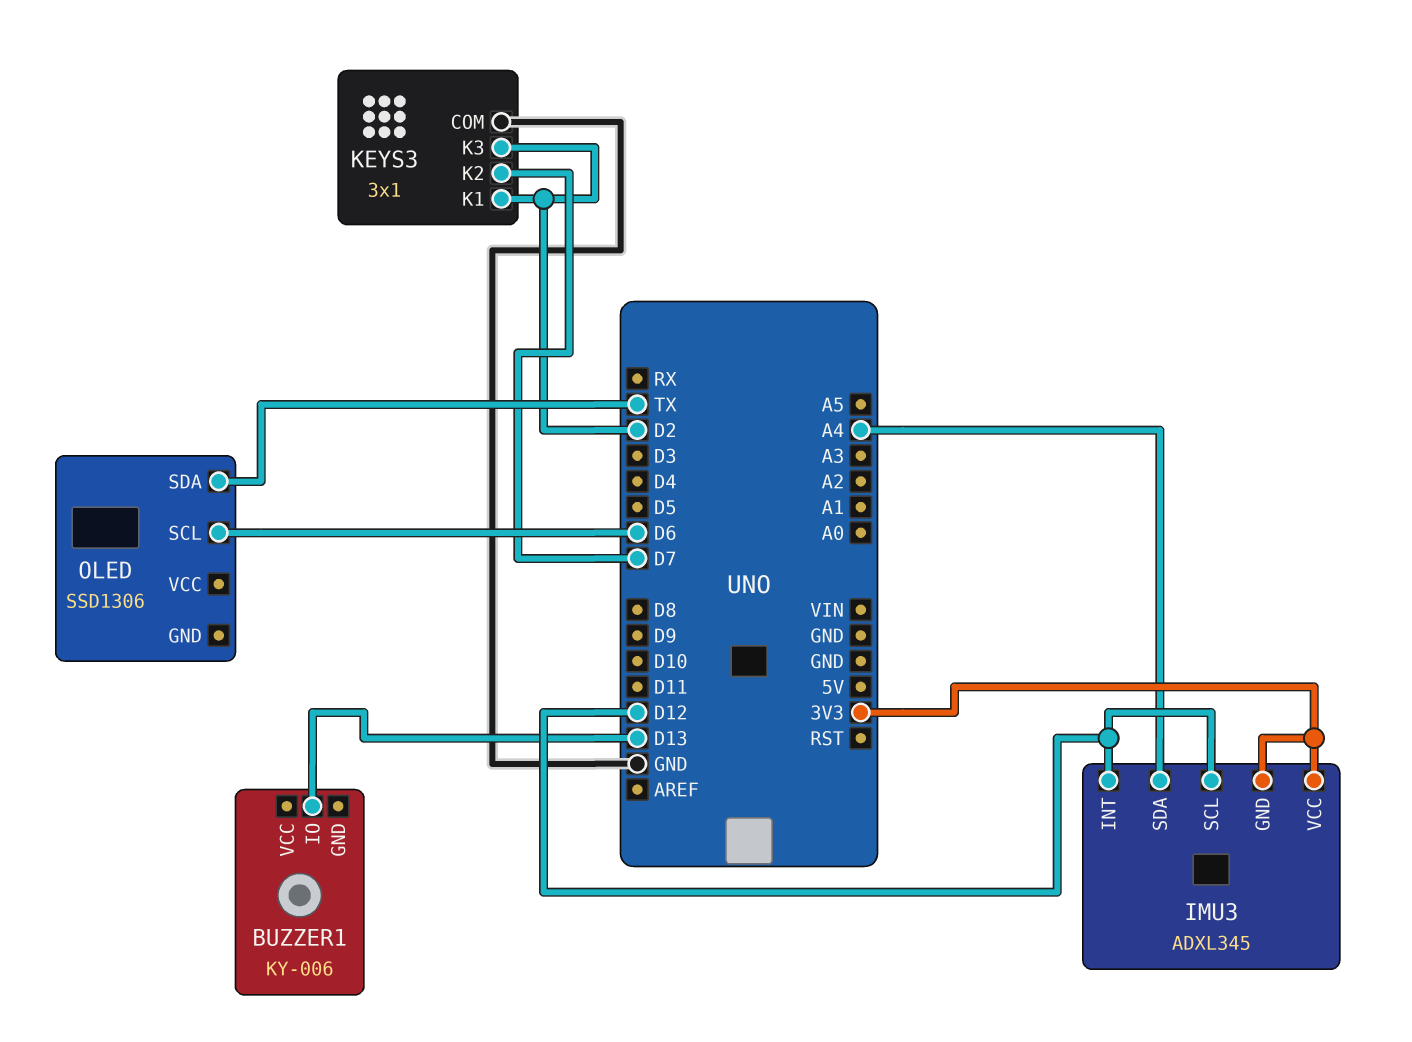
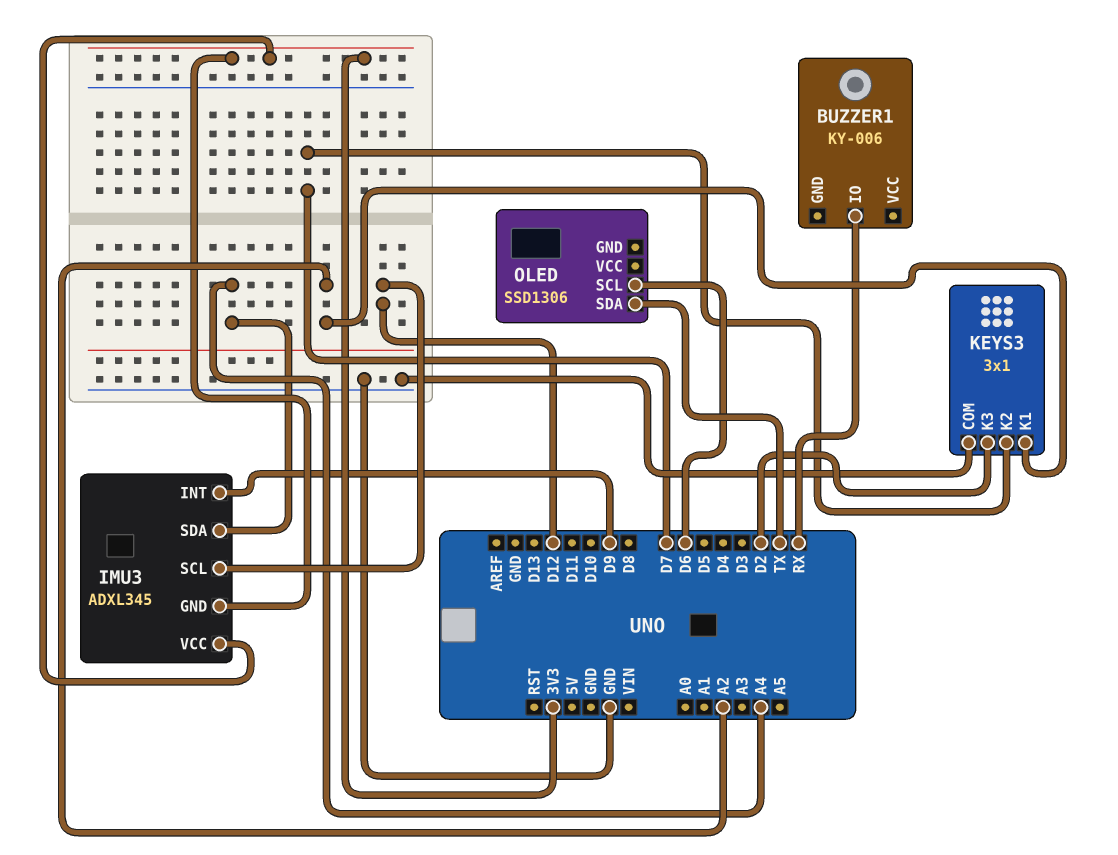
BUZZER1 pin IO: D13 -> RX
IMU3 pin INT: D12 -> D9
KEYS3 pin K1: D2 -> A2

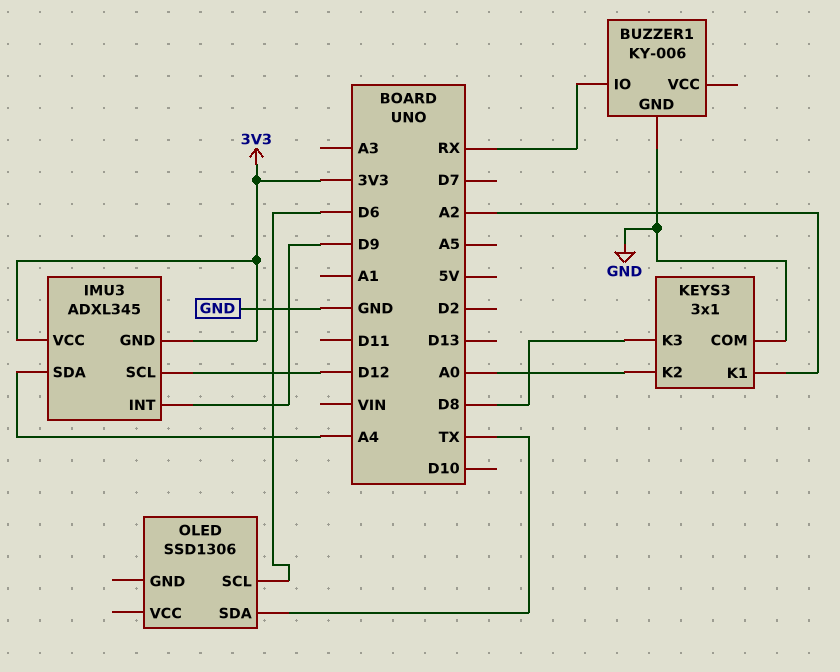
BUZZER1 pin GND: none -> GND
KEYS3 pin K2: D7 -> A0
KEYS3 pin K3: D2 -> D8

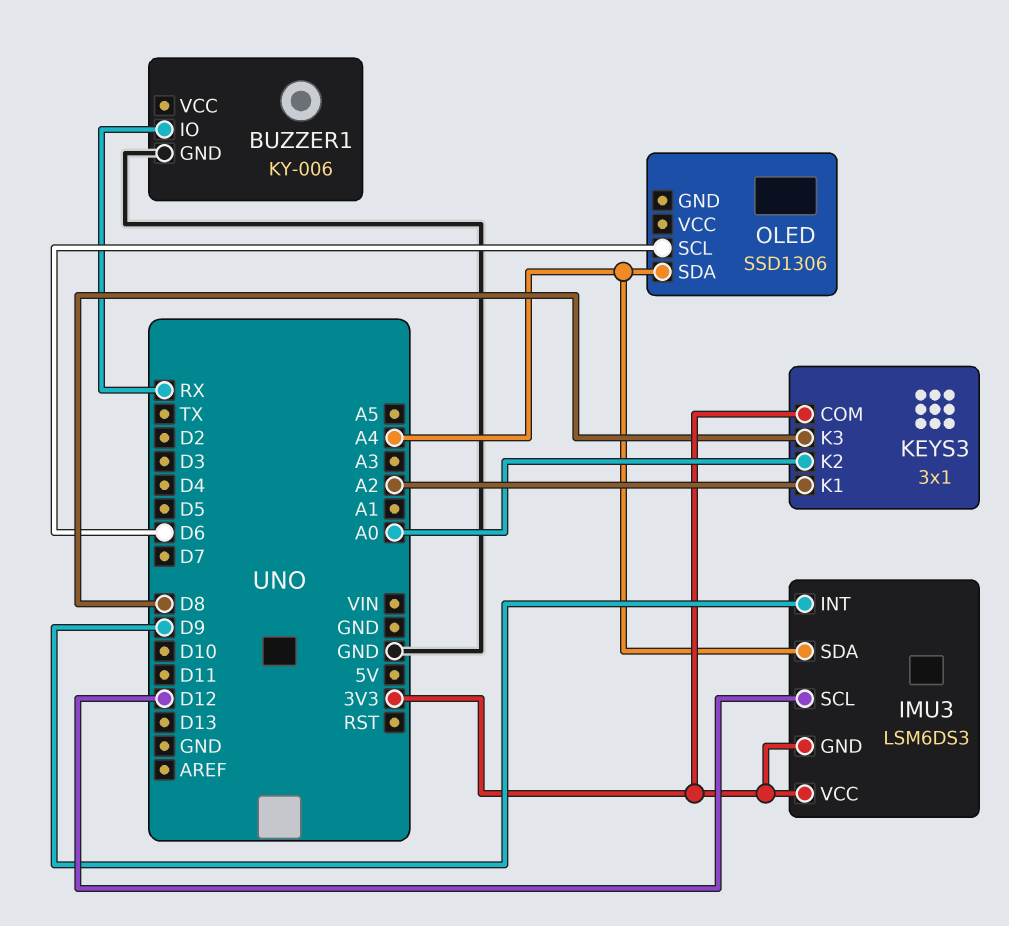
IMU3: ADXL345 -> LSM6DS3
KEYS3 pin COM: GND -> 3V3
OLED pin SDA: TX -> A4

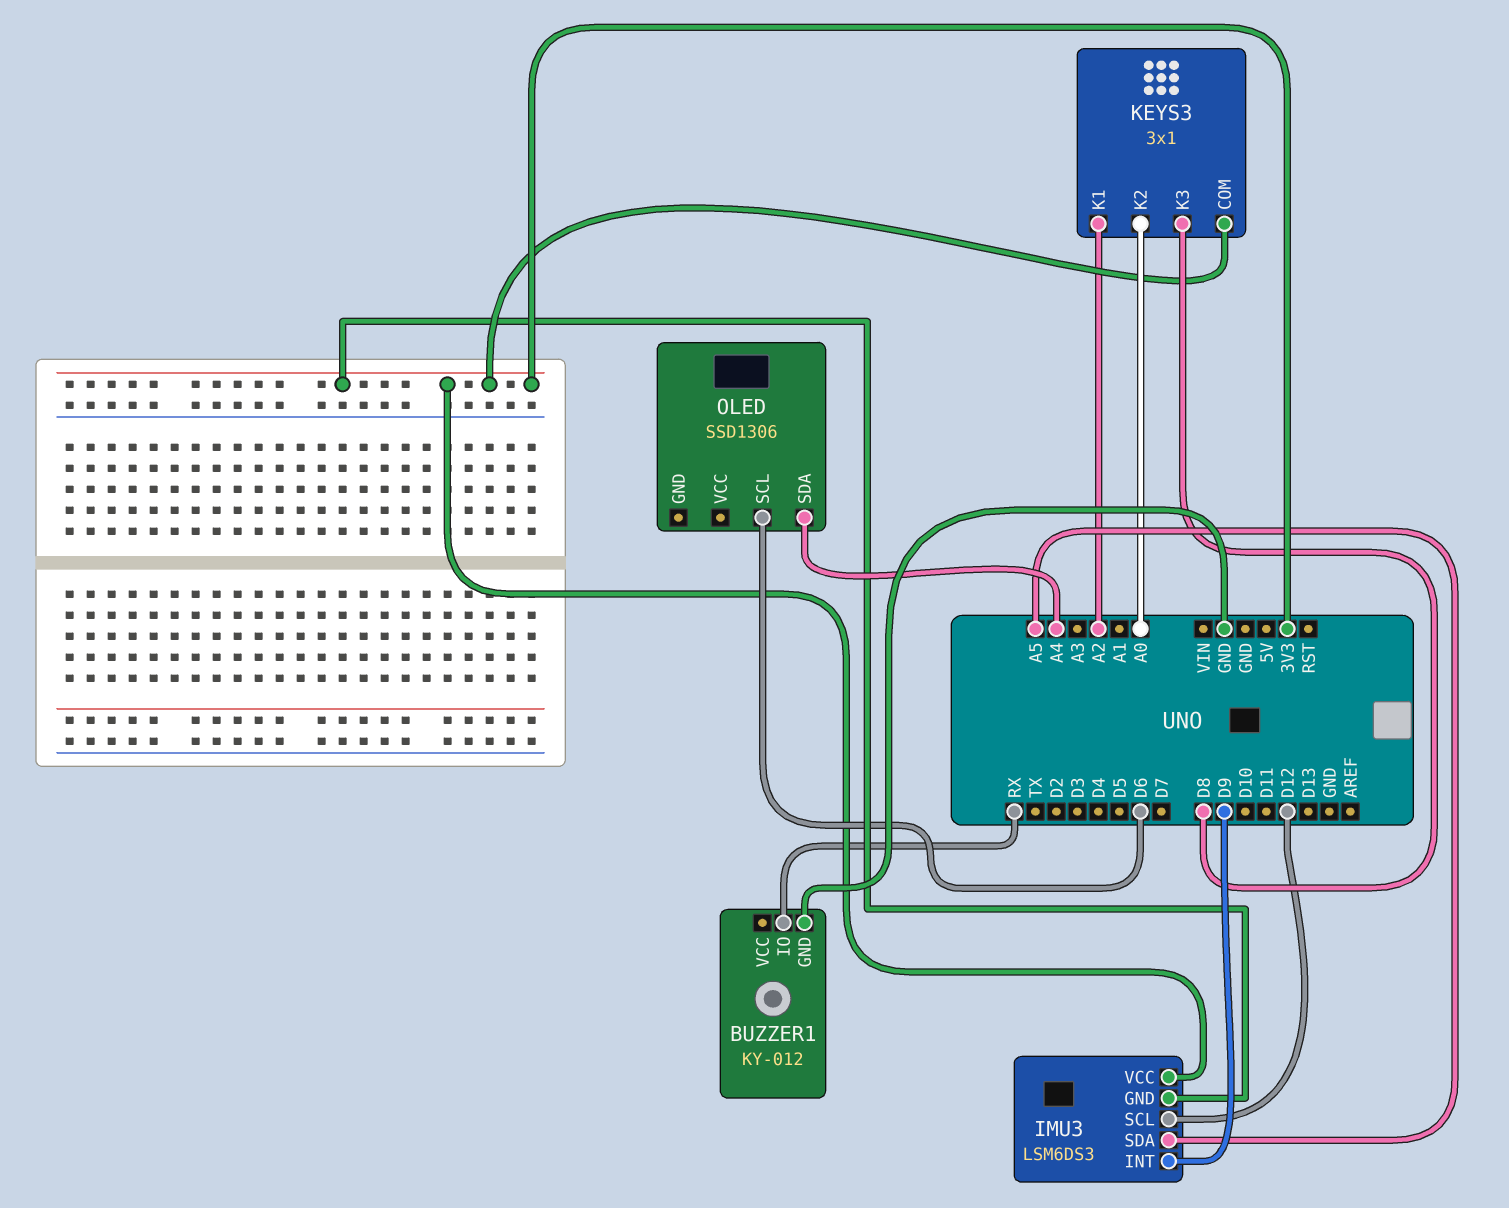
BUZZER1: KY-006 -> KY-012
IMU3 pin SDA: A4 -> A5

